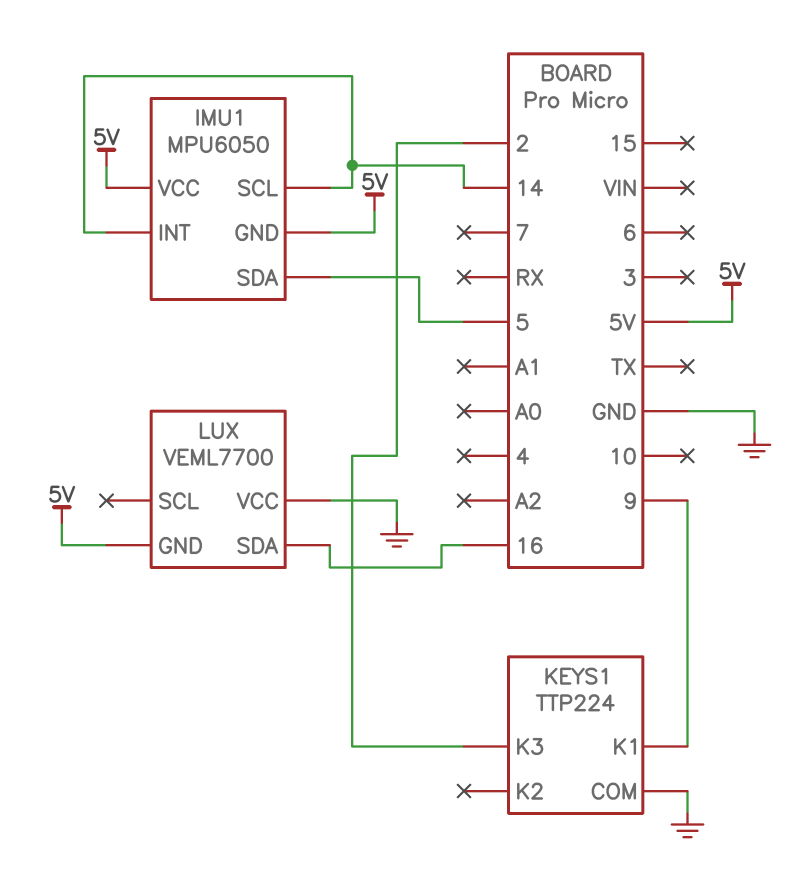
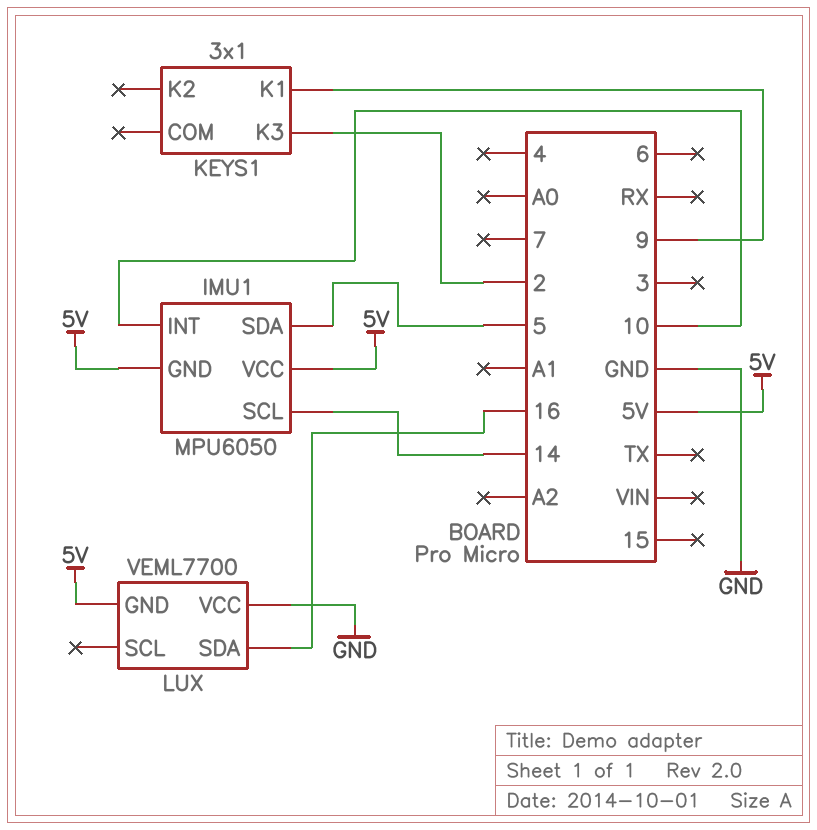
IMU1 pin INT: 14 -> 10
KEYS1: TTP224 -> 3x1
KEYS1 pin COM: GND -> none

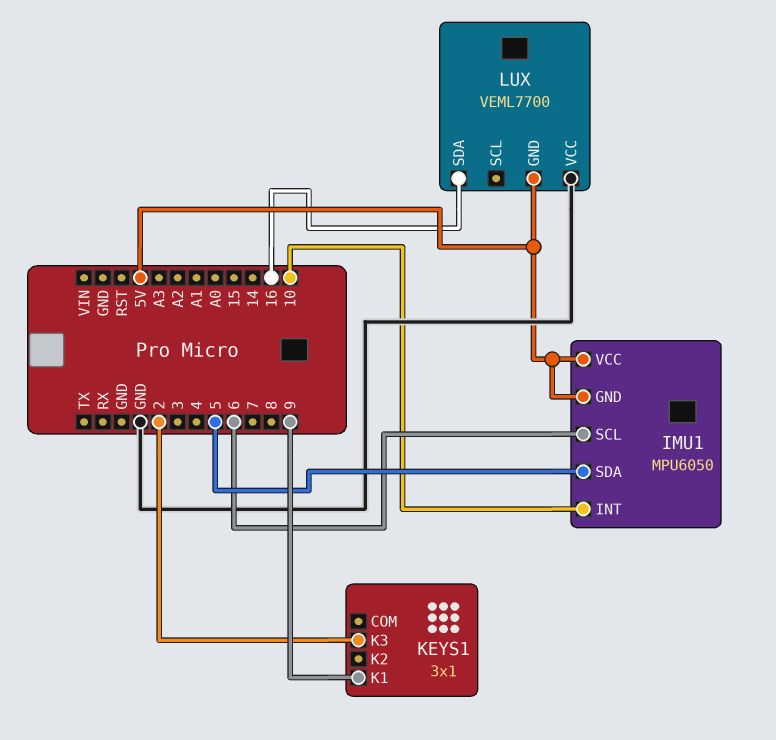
IMU1 pin SCL: 14 -> 6

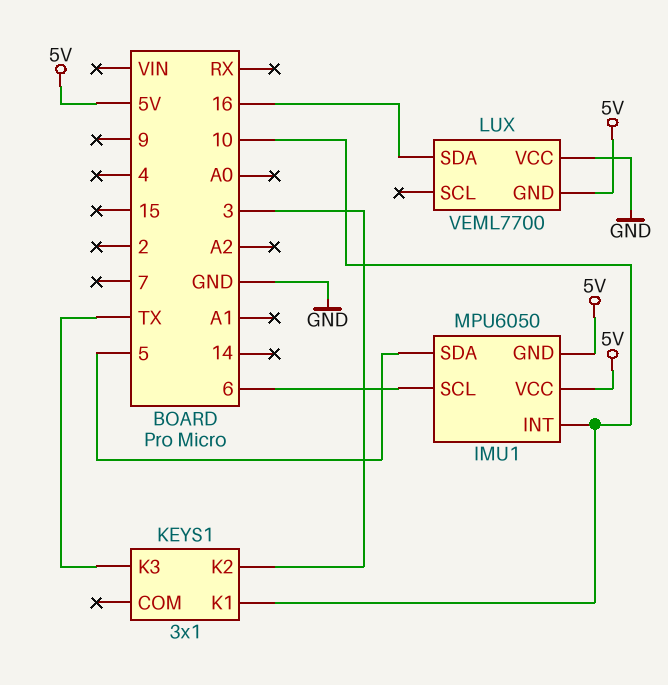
KEYS1 pin K1: 9 -> 10
KEYS1 pin K2: none -> 3
KEYS1 pin K3: 2 -> TX

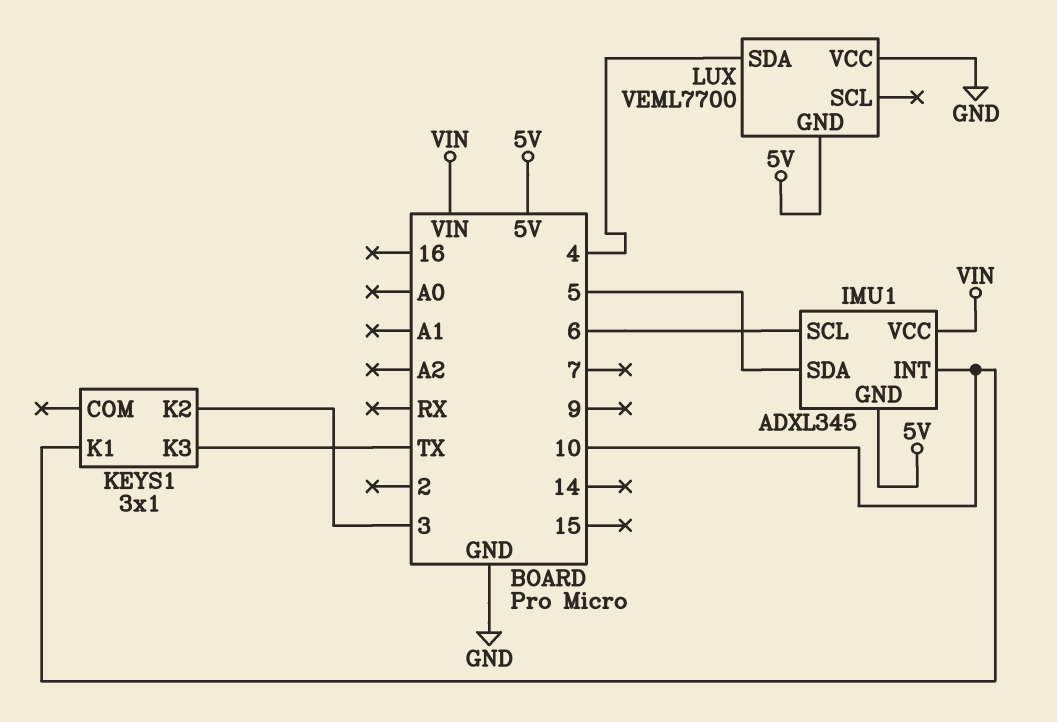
IMU1: MPU6050 -> ADXL345
IMU1 pin VCC: 5V -> VIN
LUX pin SDA: 16 -> 4

